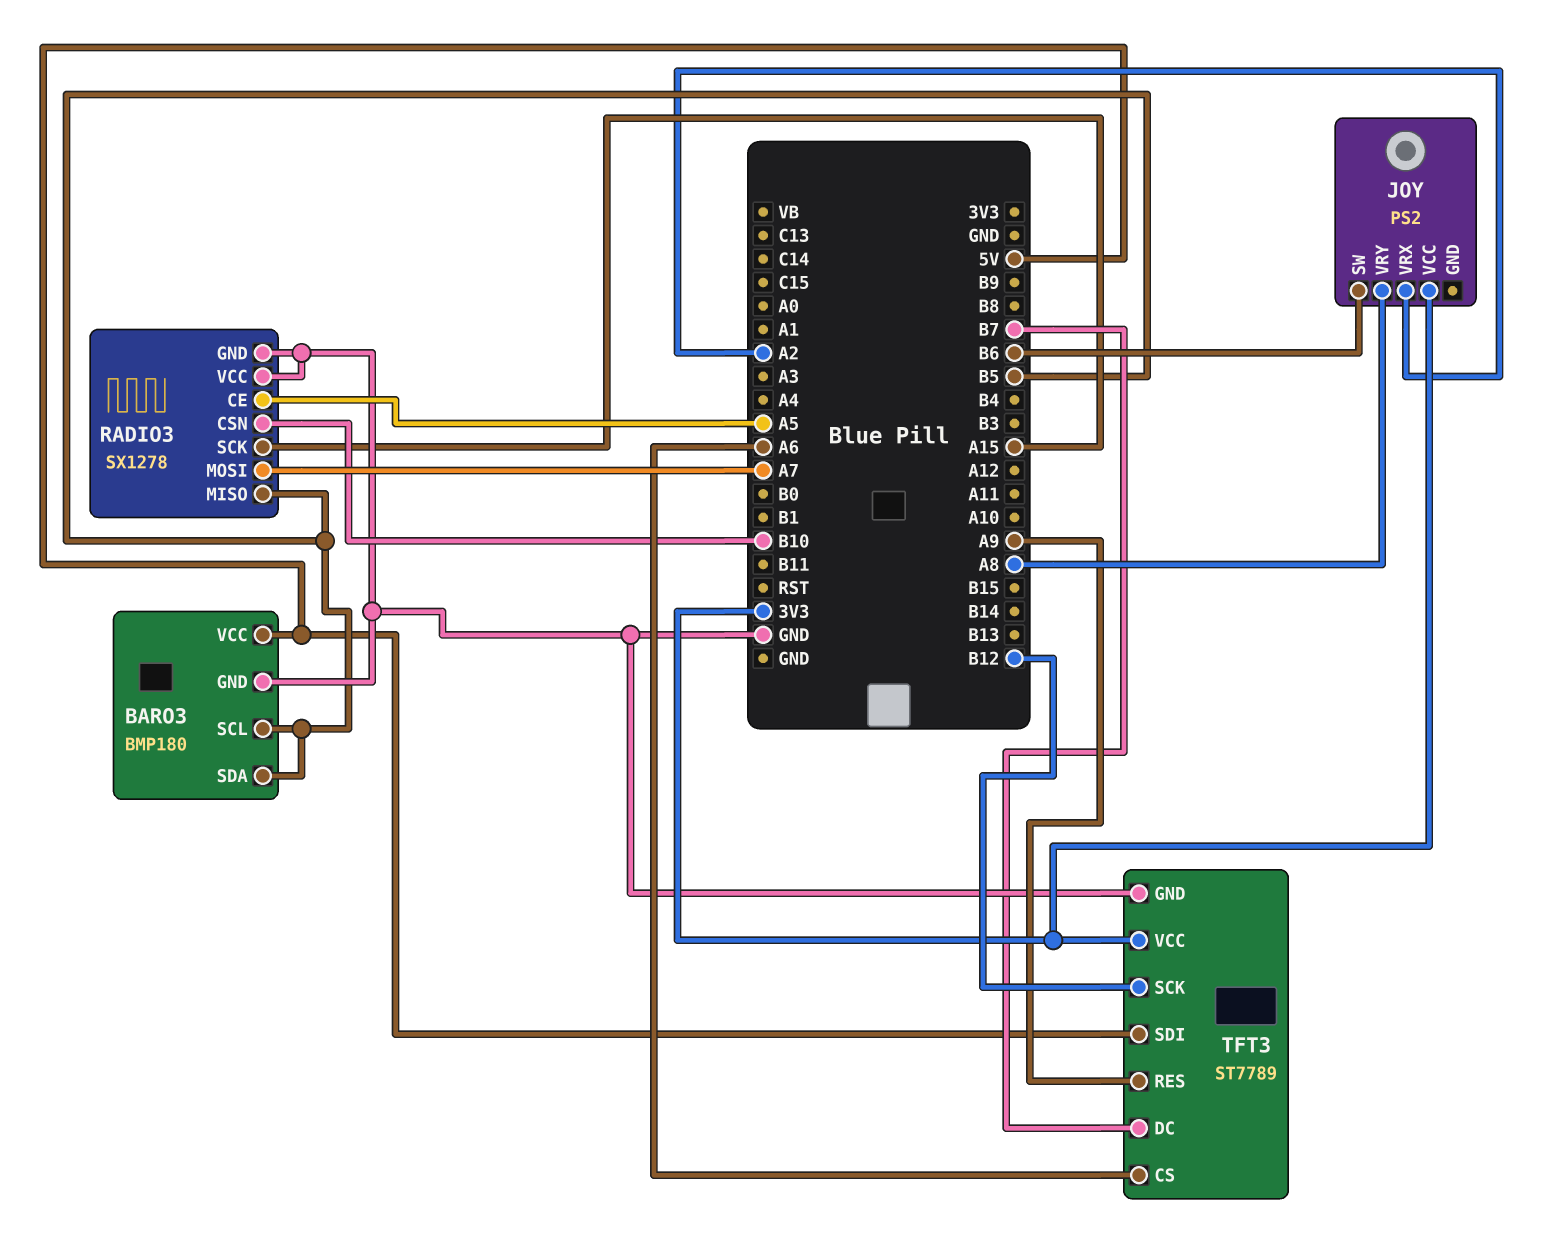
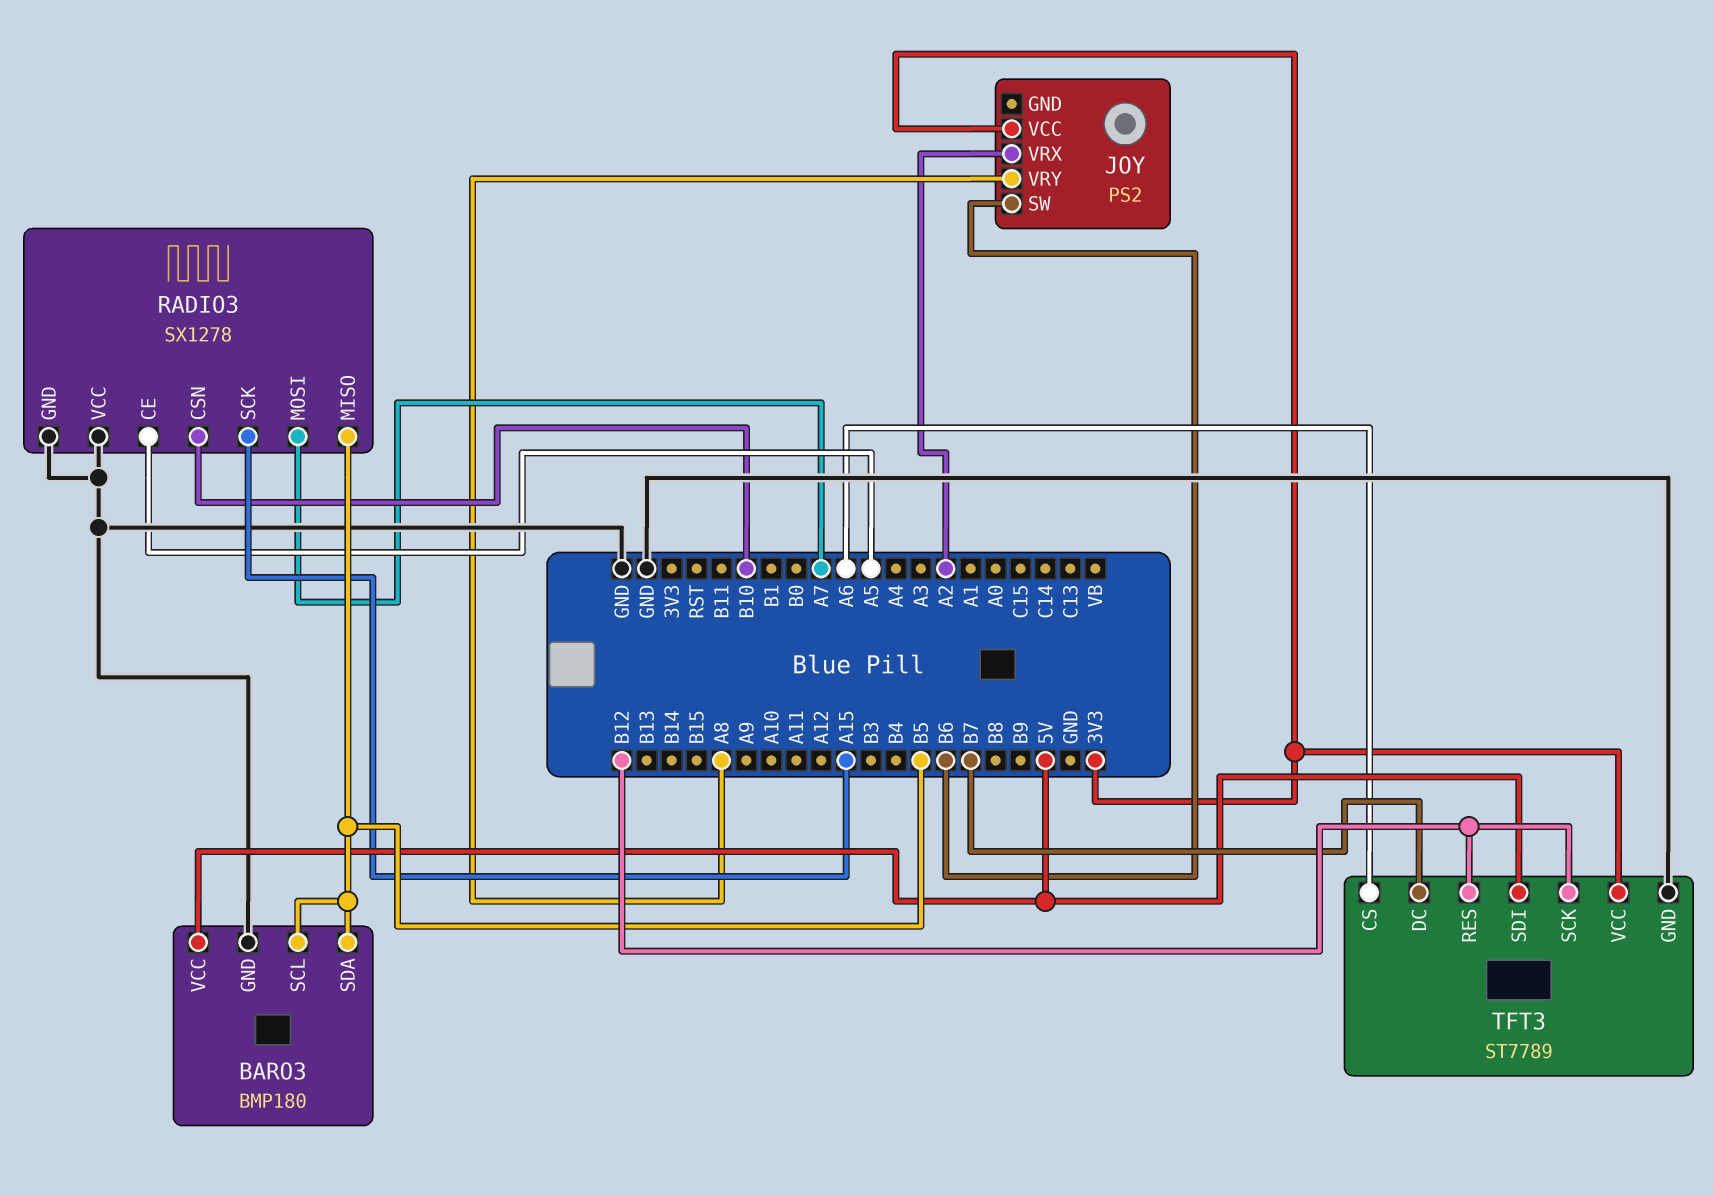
TFT3 pin RES: A9 -> B12

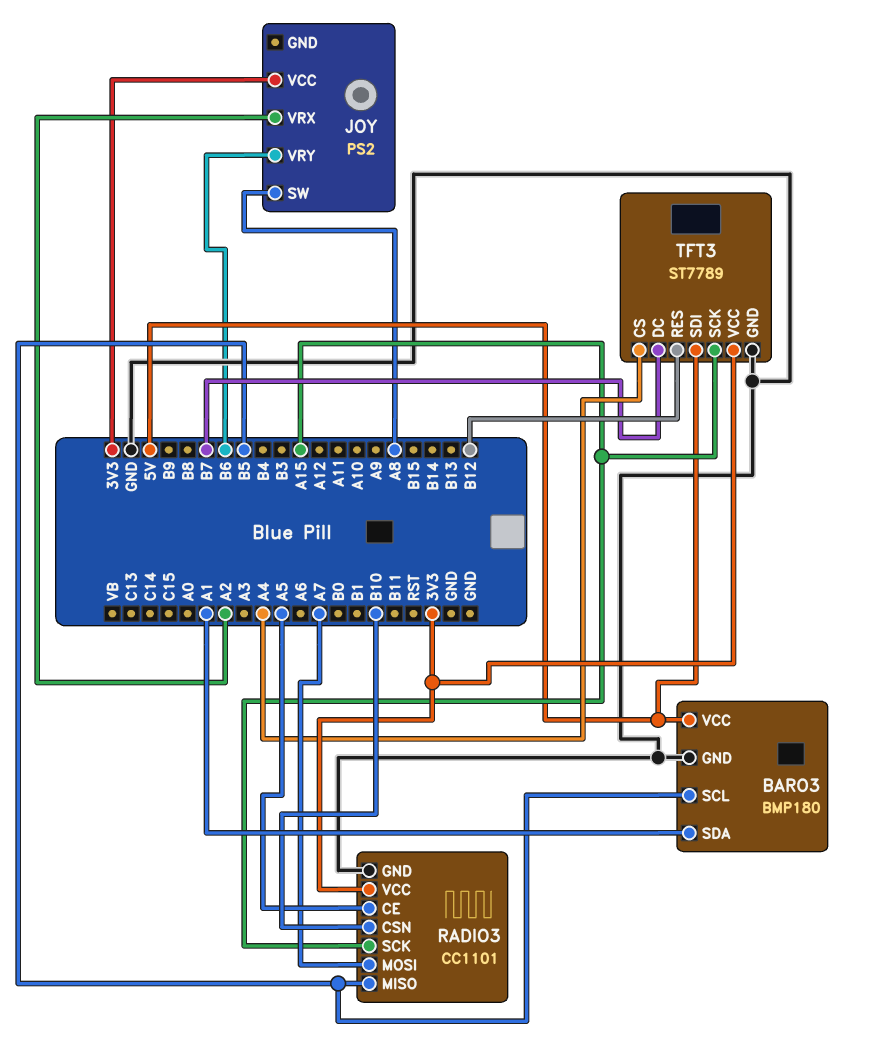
BARO3 pin SDA: B5 -> A1
JOY pin SW: B6 -> A8
JOY pin VRY: A8 -> B6
RADIO3: SX1278 -> CC1101
RADIO3 pin VCC: GND -> 3V3
TFT3 pin CS: A6 -> A4
TFT3 pin SCK: B12 -> A15

